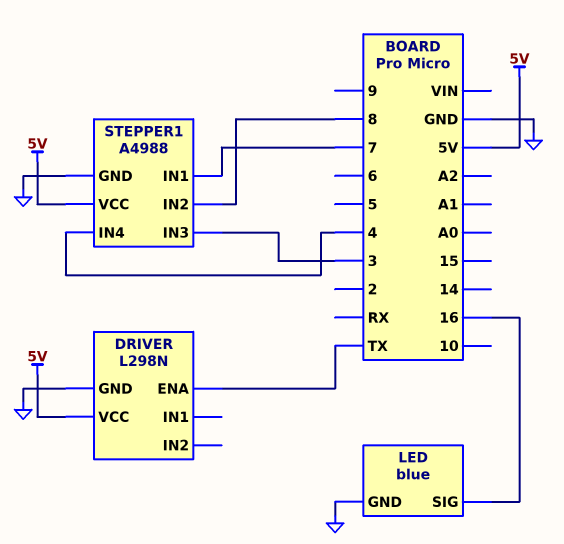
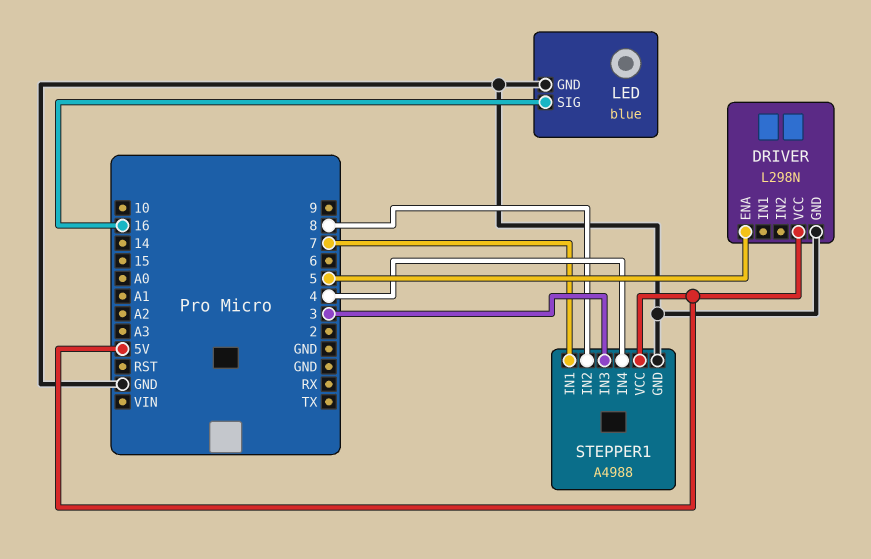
DRIVER pin ENA: TX -> 5

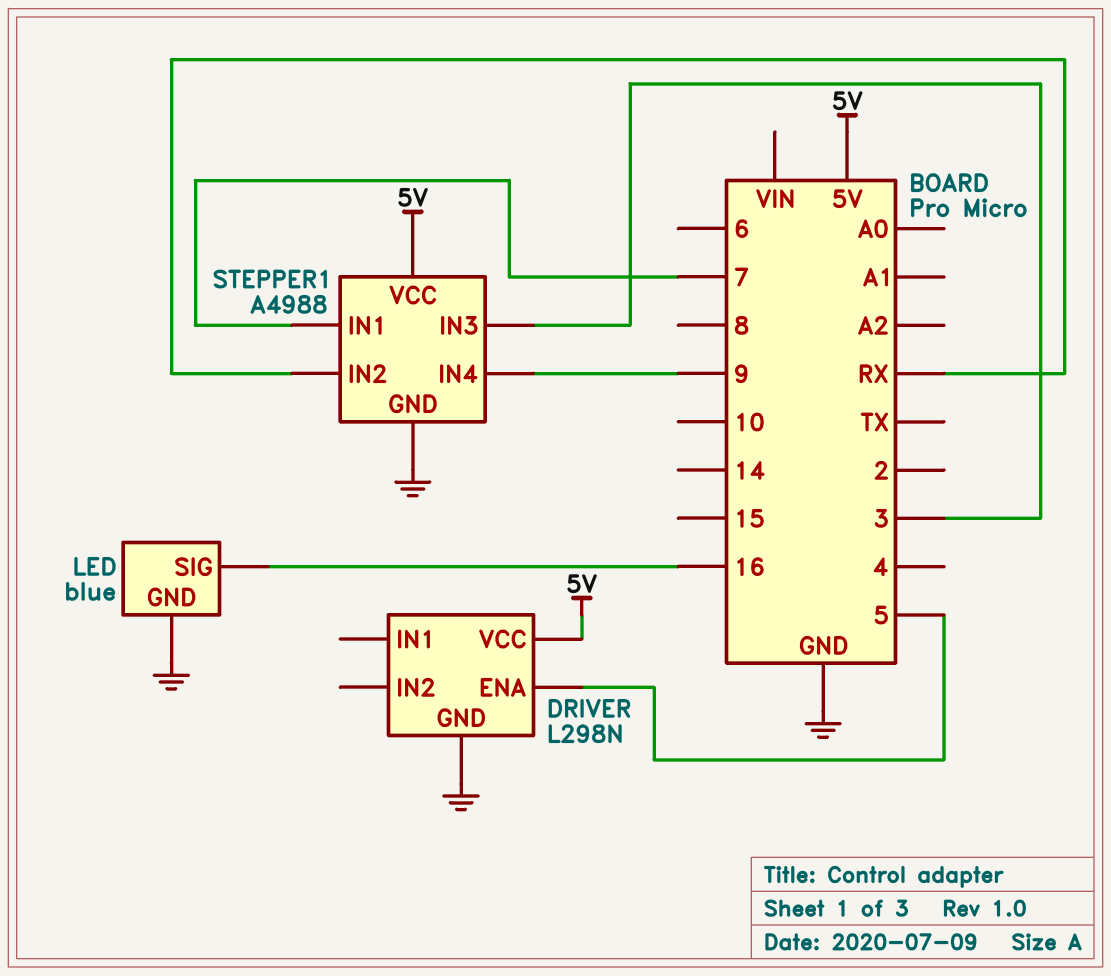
STEPPER1 pin IN2: 8 -> RX
STEPPER1 pin IN4: 4 -> 9

